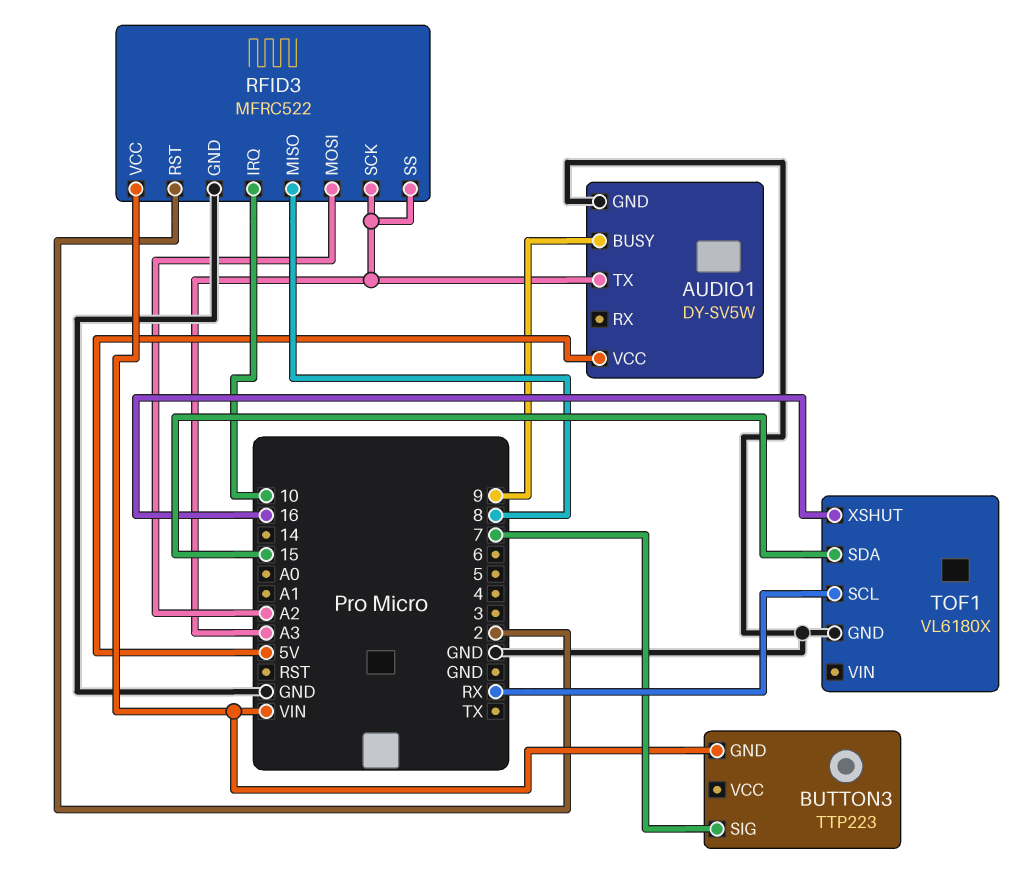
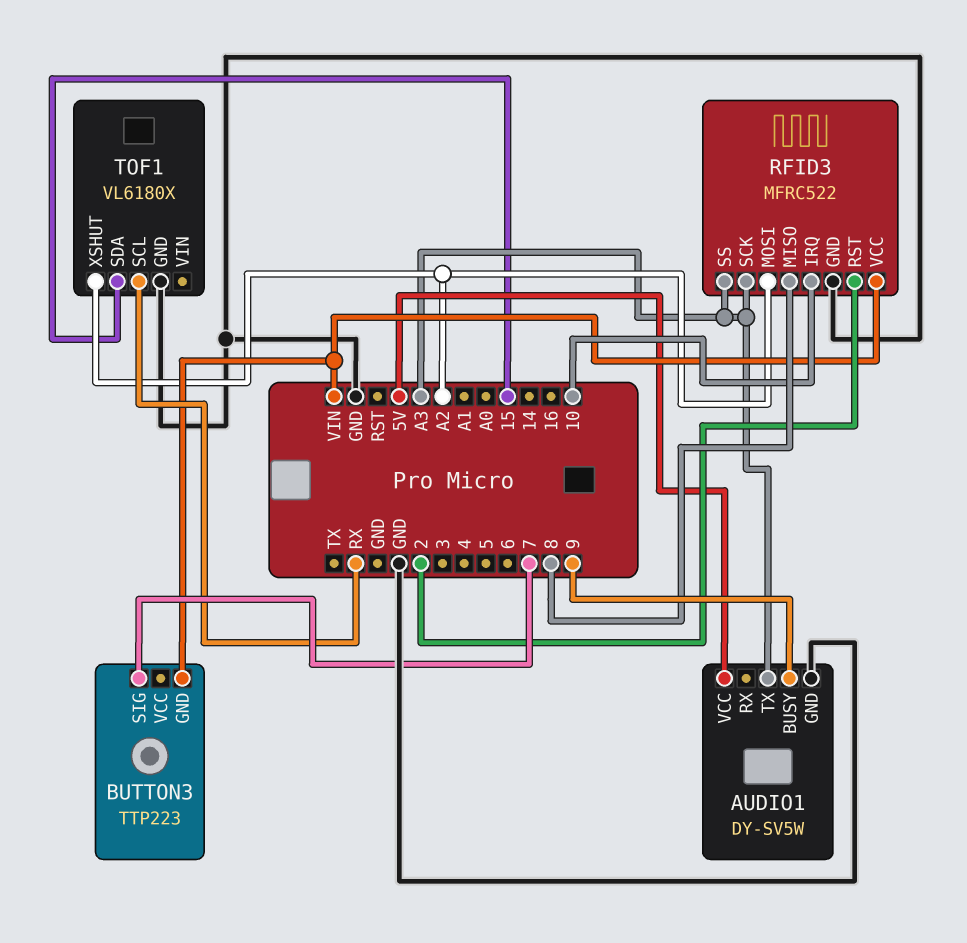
TOF1 pin XSHUT: 16 -> A2

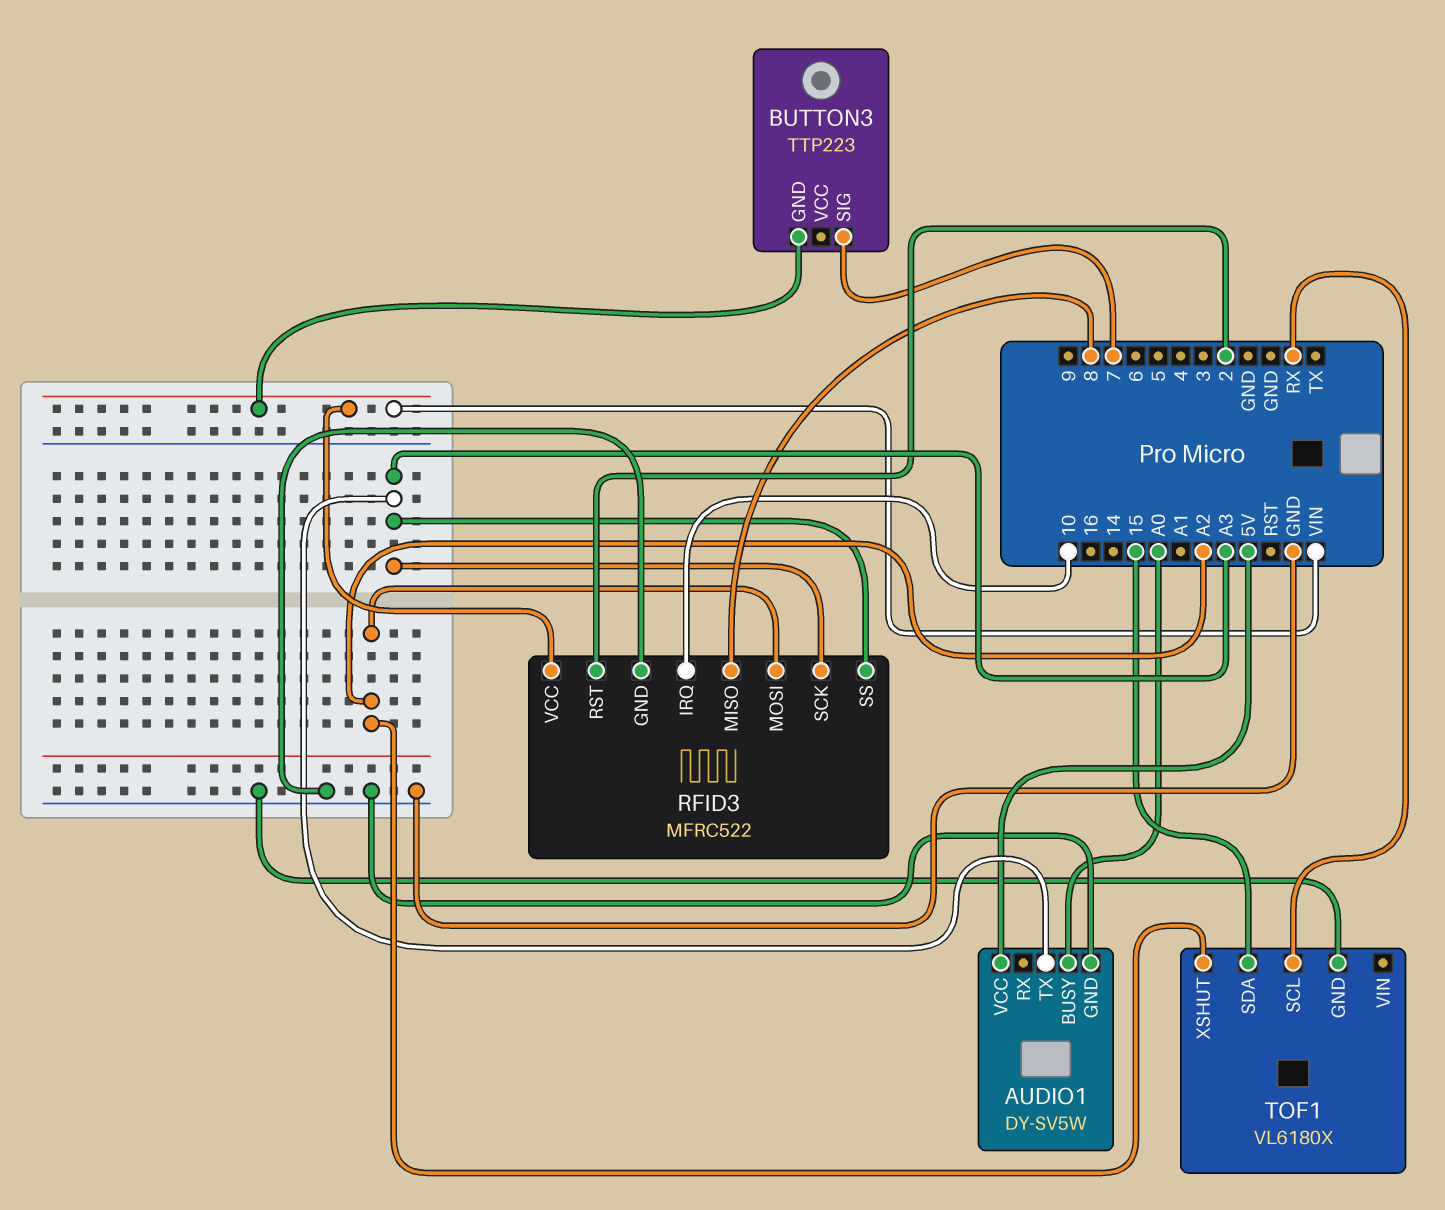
AUDIO1 pin BUSY: 9 -> A0

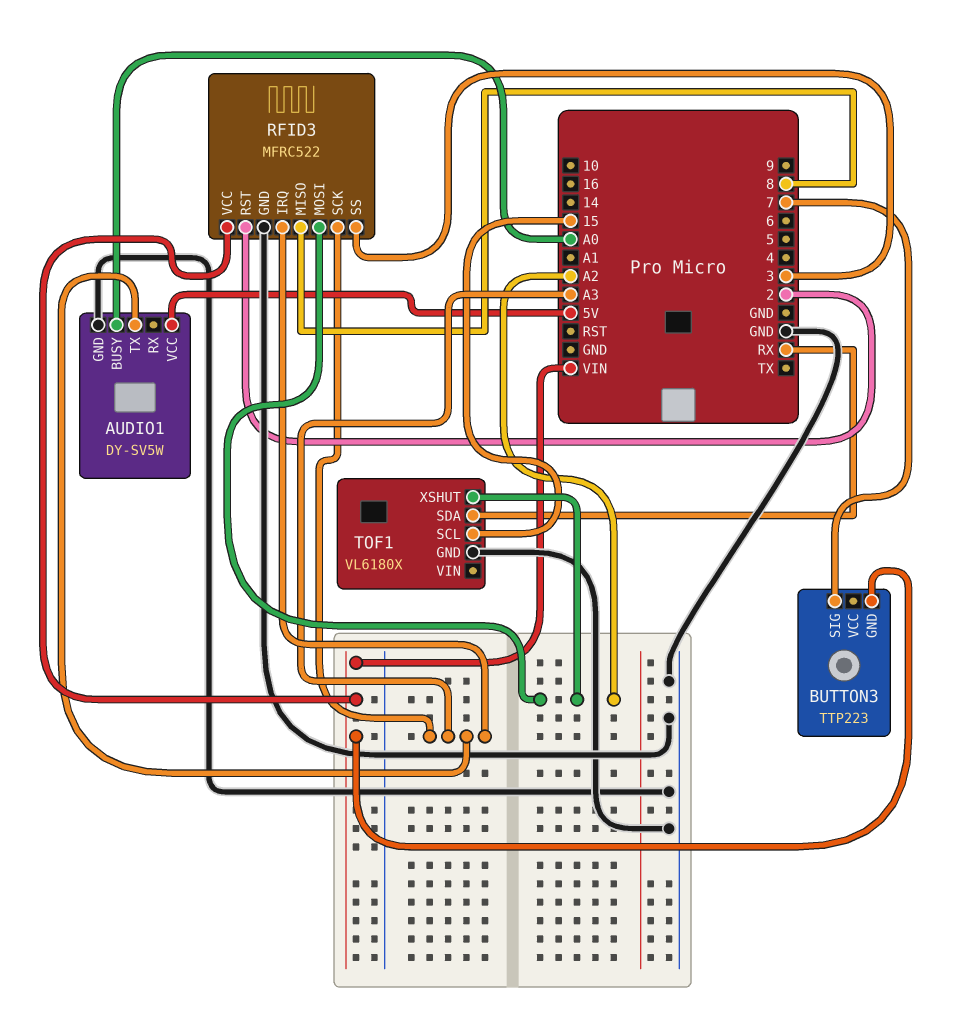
RFID3 pin IRQ: 10 -> A3
RFID3 pin SS: A3 -> 3
TOF1 pin SCL: RX -> 15
TOF1 pin SDA: 15 -> RX

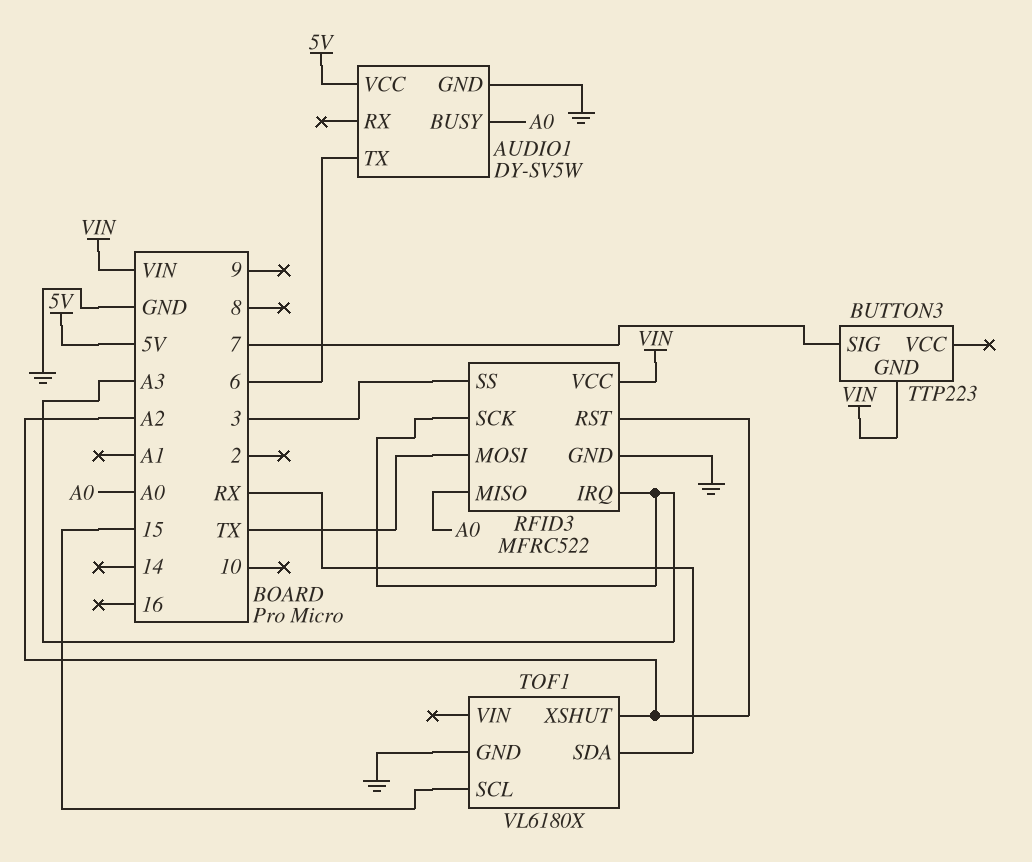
AUDIO1 pin TX: A3 -> 6
RFID3 pin MISO: 8 -> A0
RFID3 pin MOSI: A2 -> TX
RFID3 pin RST: 2 -> A2

